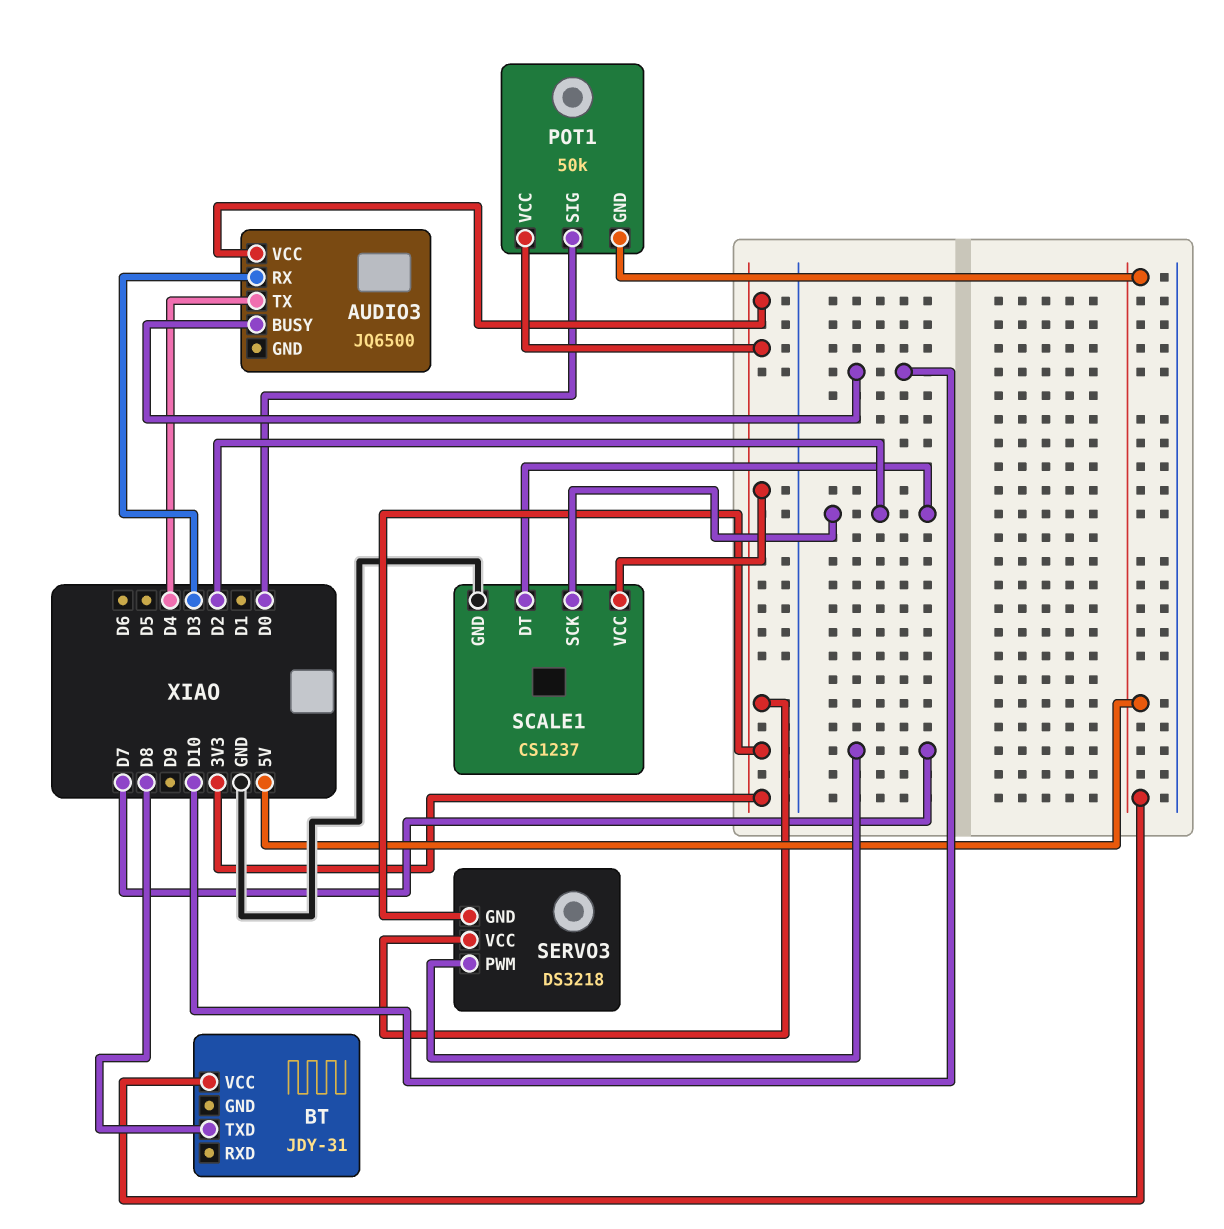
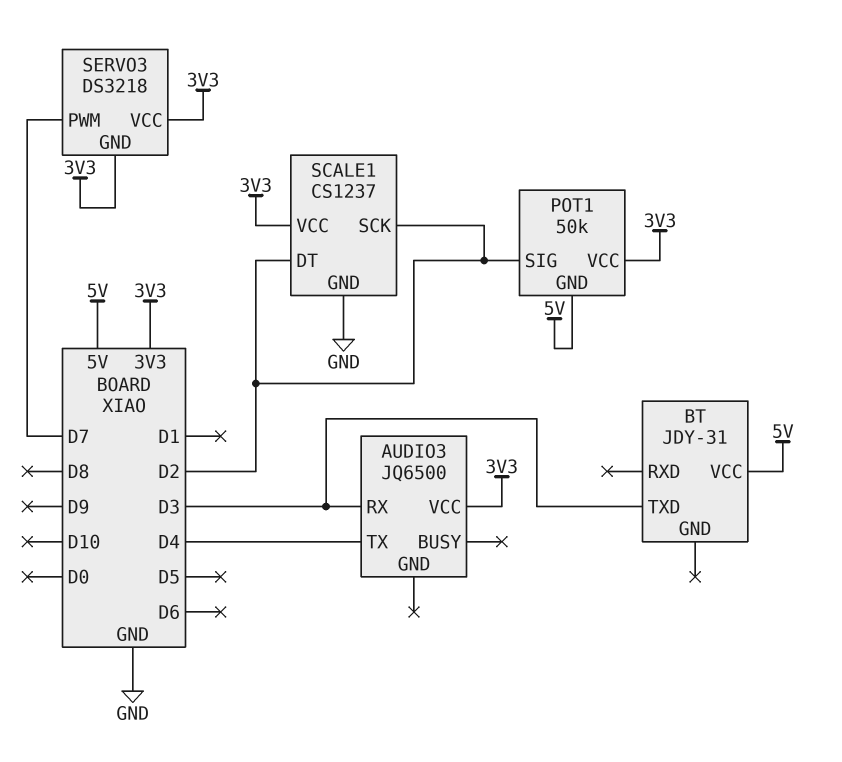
AUDIO3 pin BUSY: D10 -> none
BT pin TXD: D8 -> D3
POT1 pin SIG: D0 -> D2

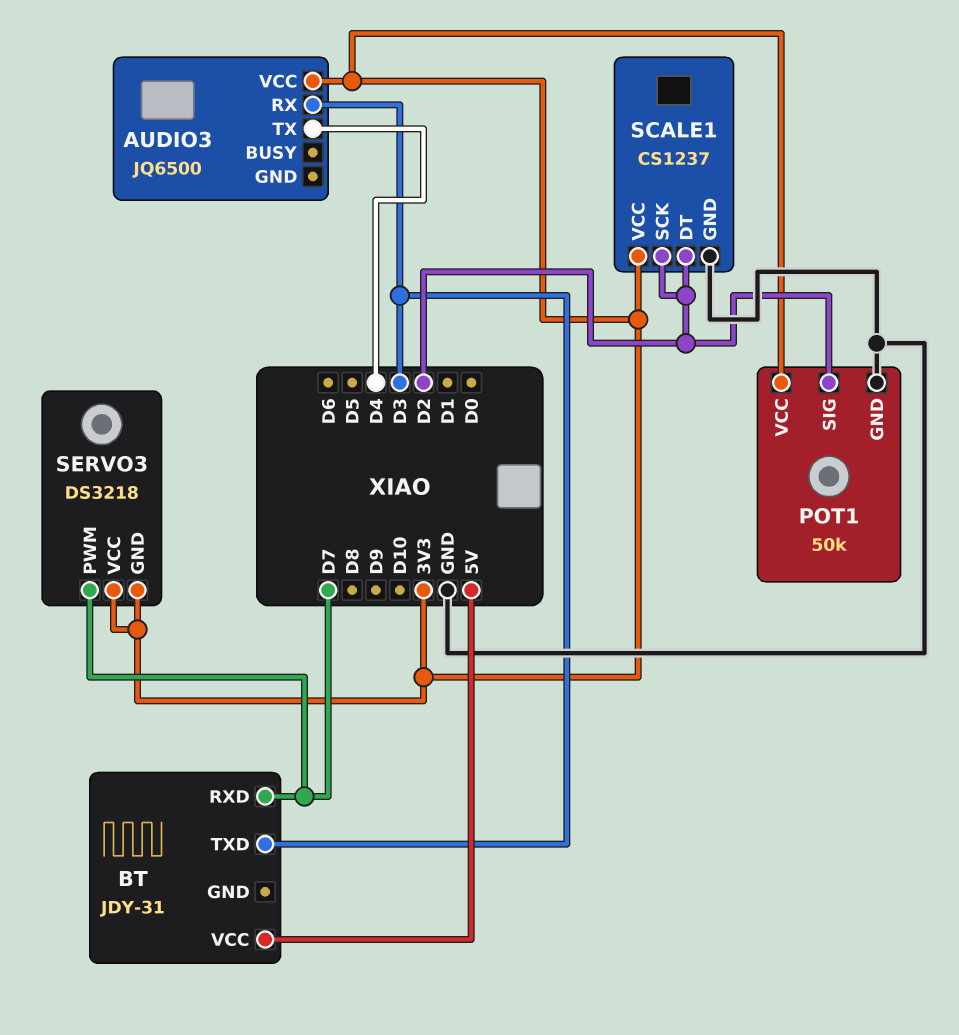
BT pin RXD: none -> D7
POT1 pin GND: 5V -> GND

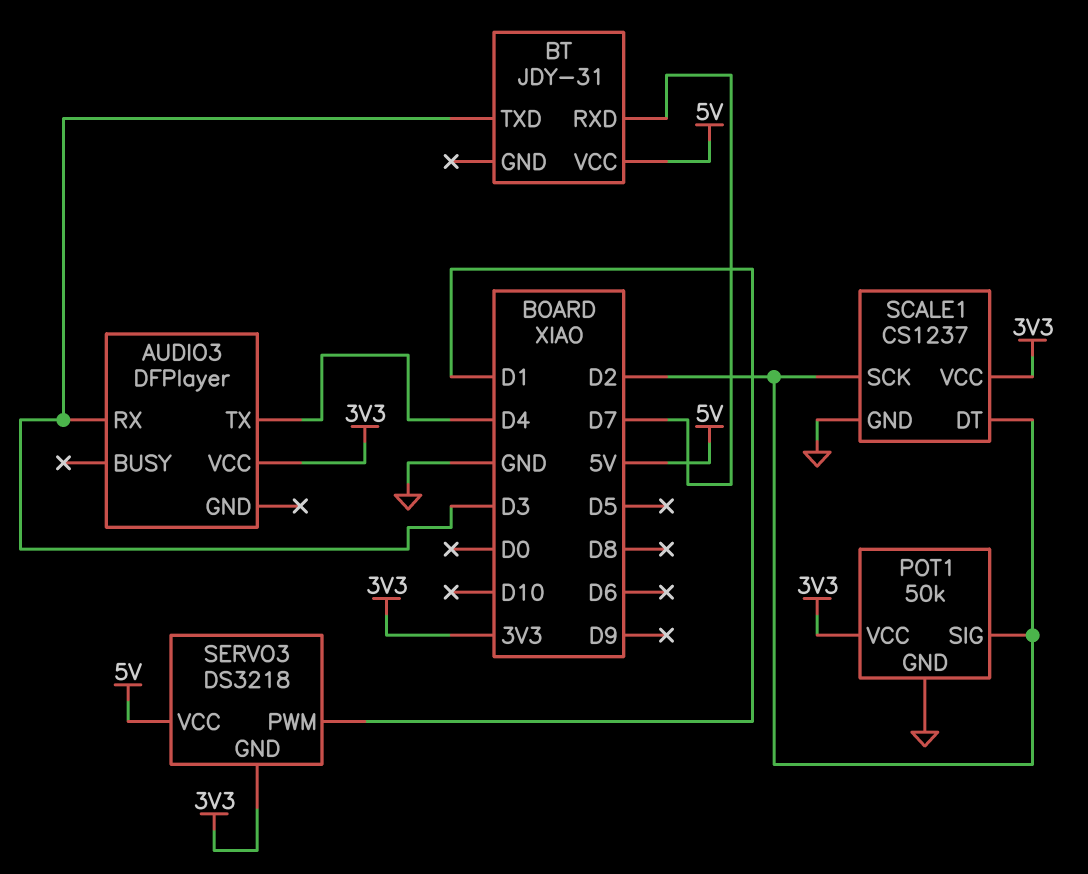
AUDIO3: JQ6500 -> DFPlayer
SERVO3 pin PWM: D7 -> D1
SERVO3 pin VCC: 3V3 -> 5V

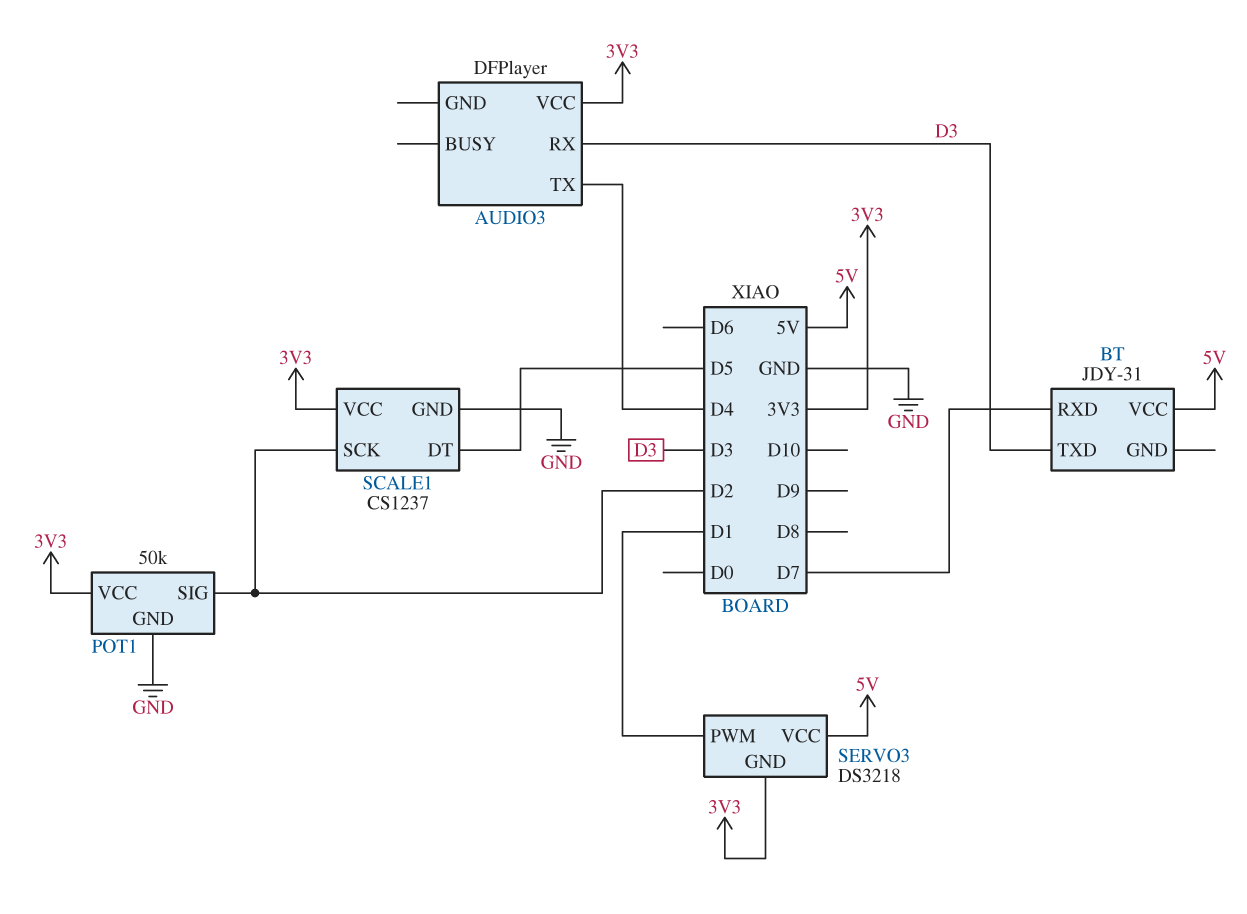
SCALE1 pin DT: D2 -> D5

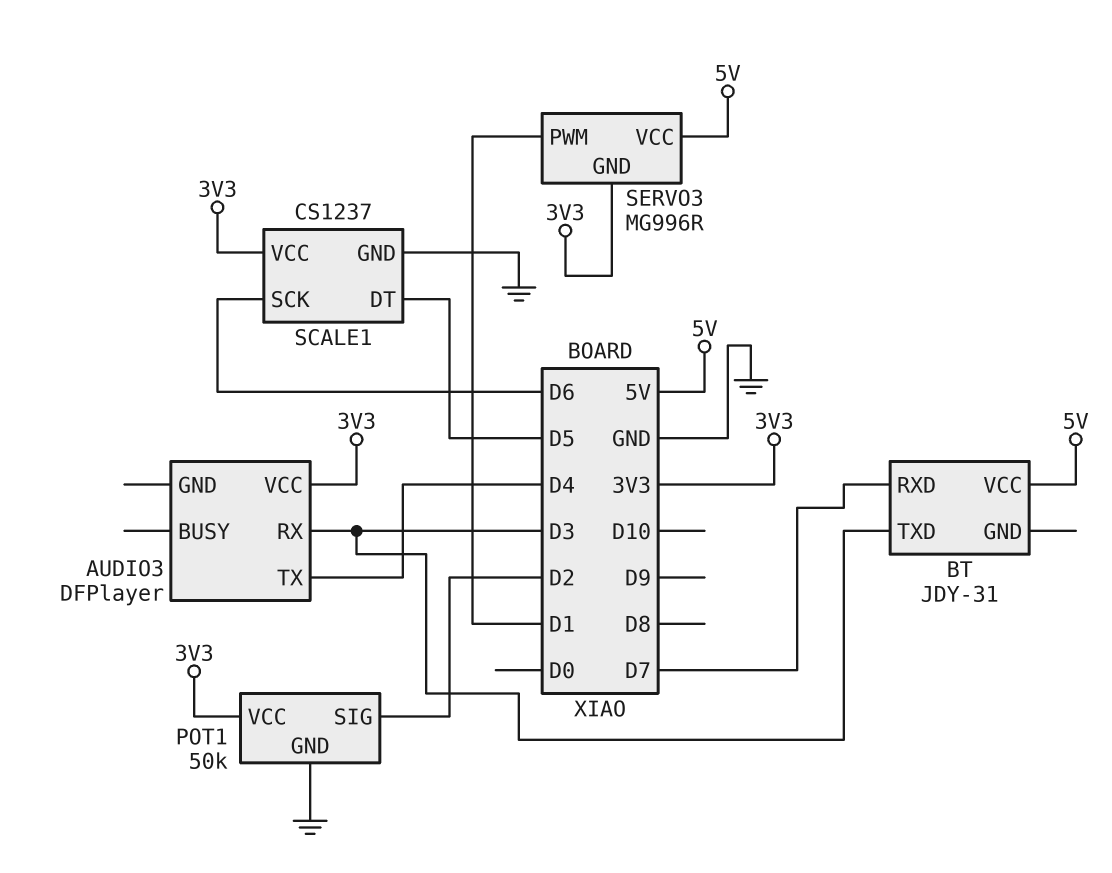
SCALE1 pin SCK: D2 -> D6
SERVO3: DS3218 -> MG996R

